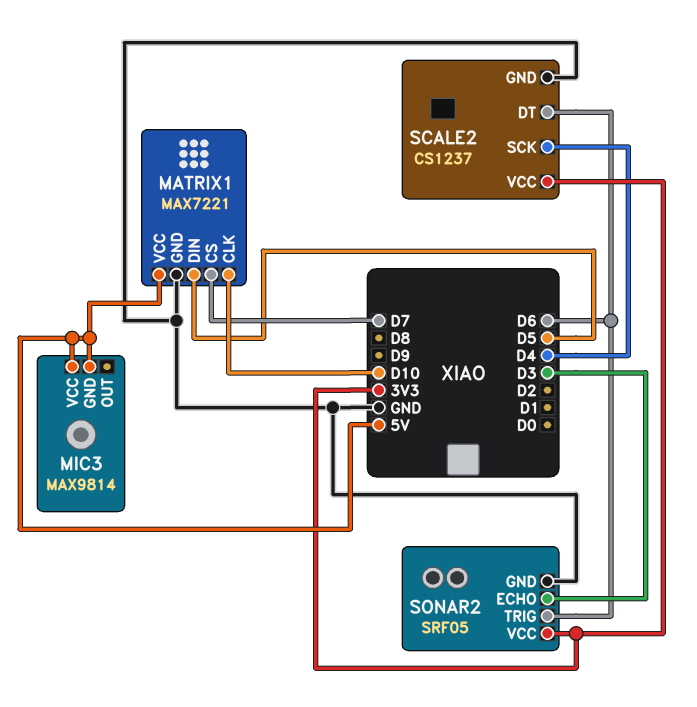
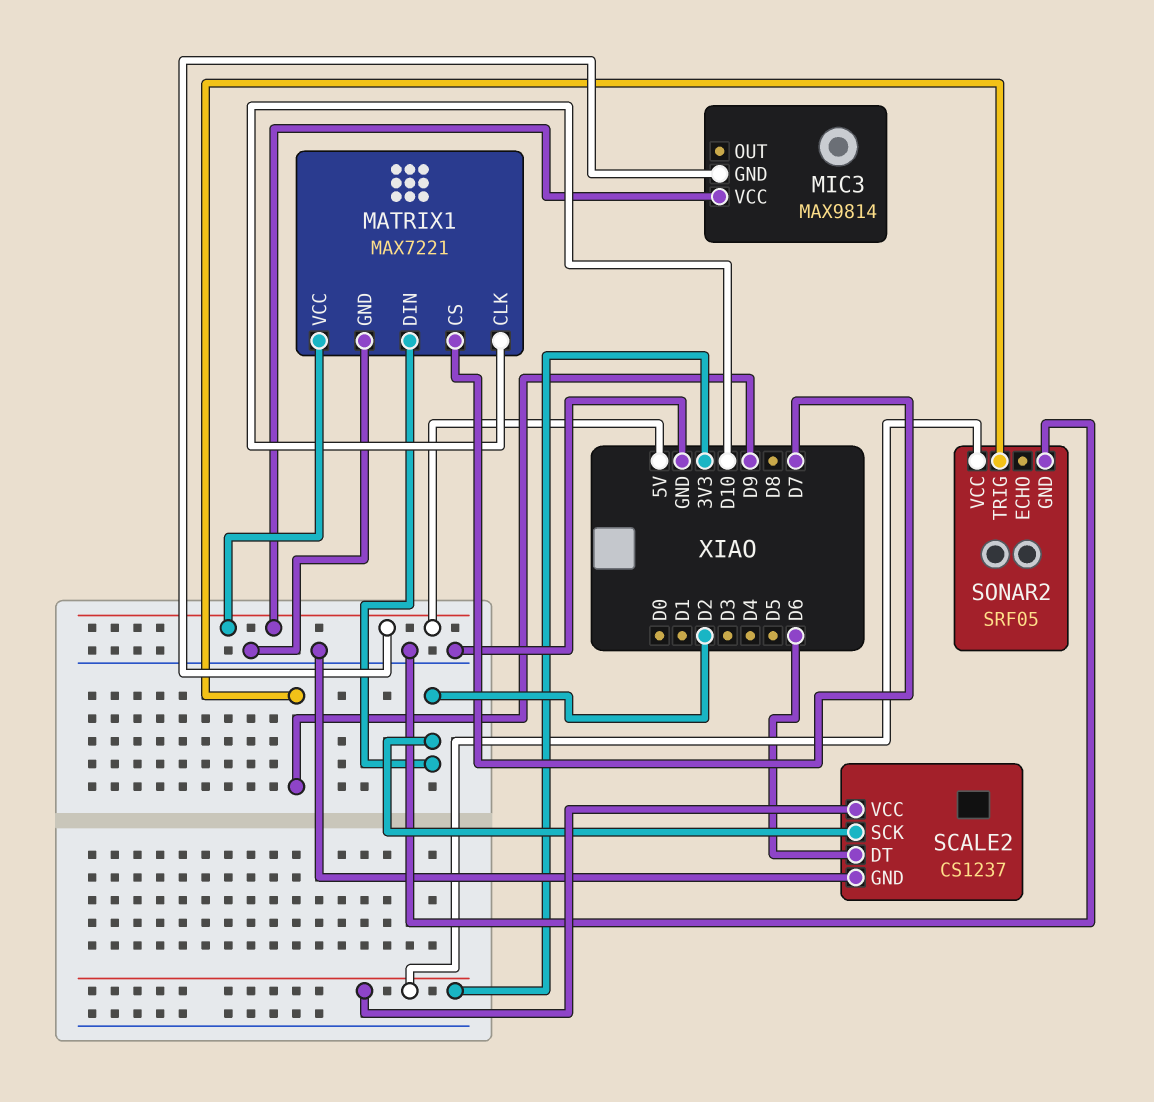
MATRIX1 pin DIN: D5 -> D2
SCALE2 pin SCK: D4 -> D2
SONAR2 pin ECHO: D3 -> none
SONAR2 pin TRIG: D6 -> D9

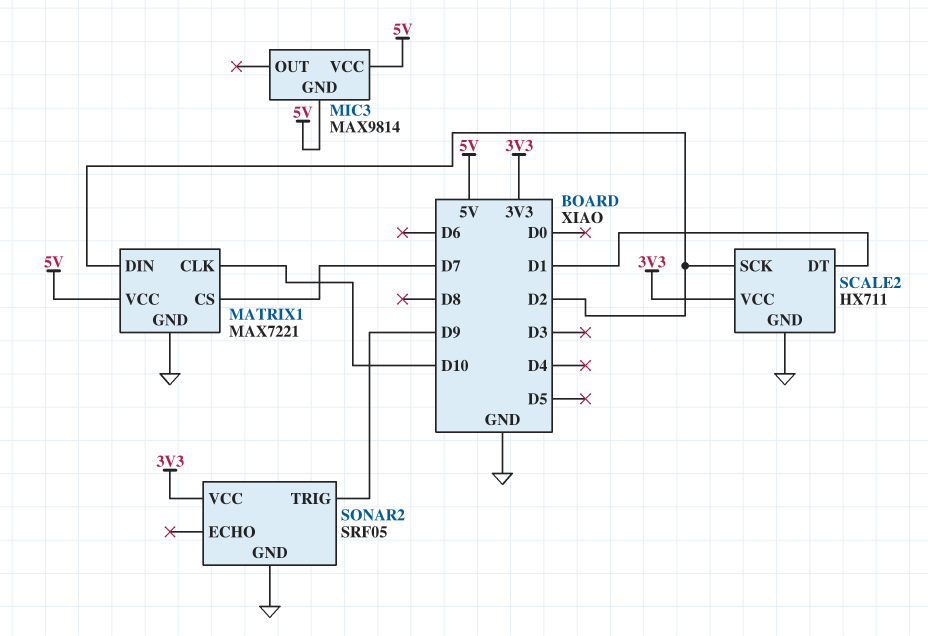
SCALE2: CS1237 -> HX711
SCALE2 pin DT: D6 -> D1

